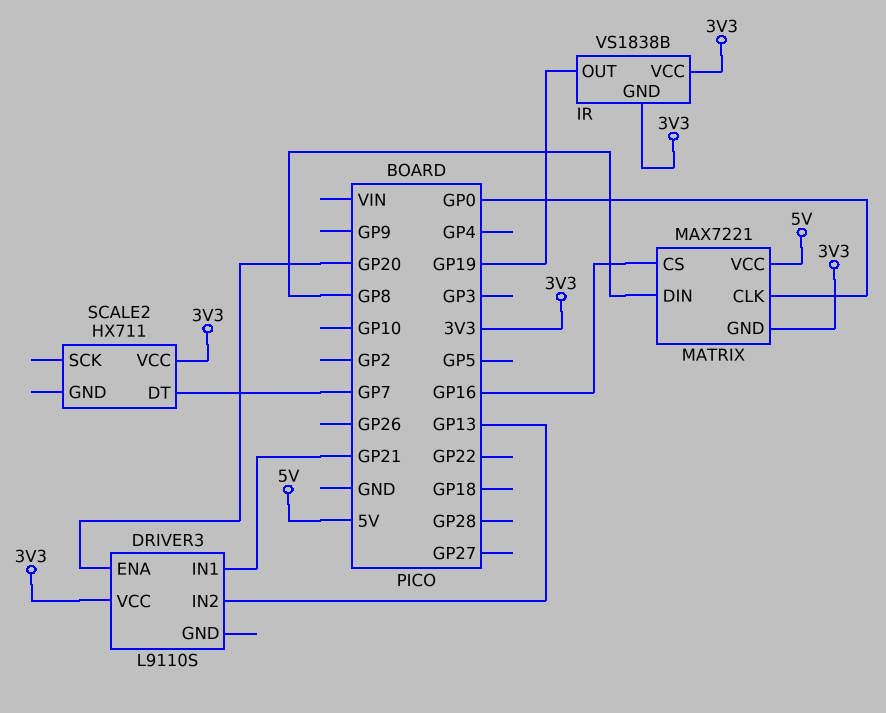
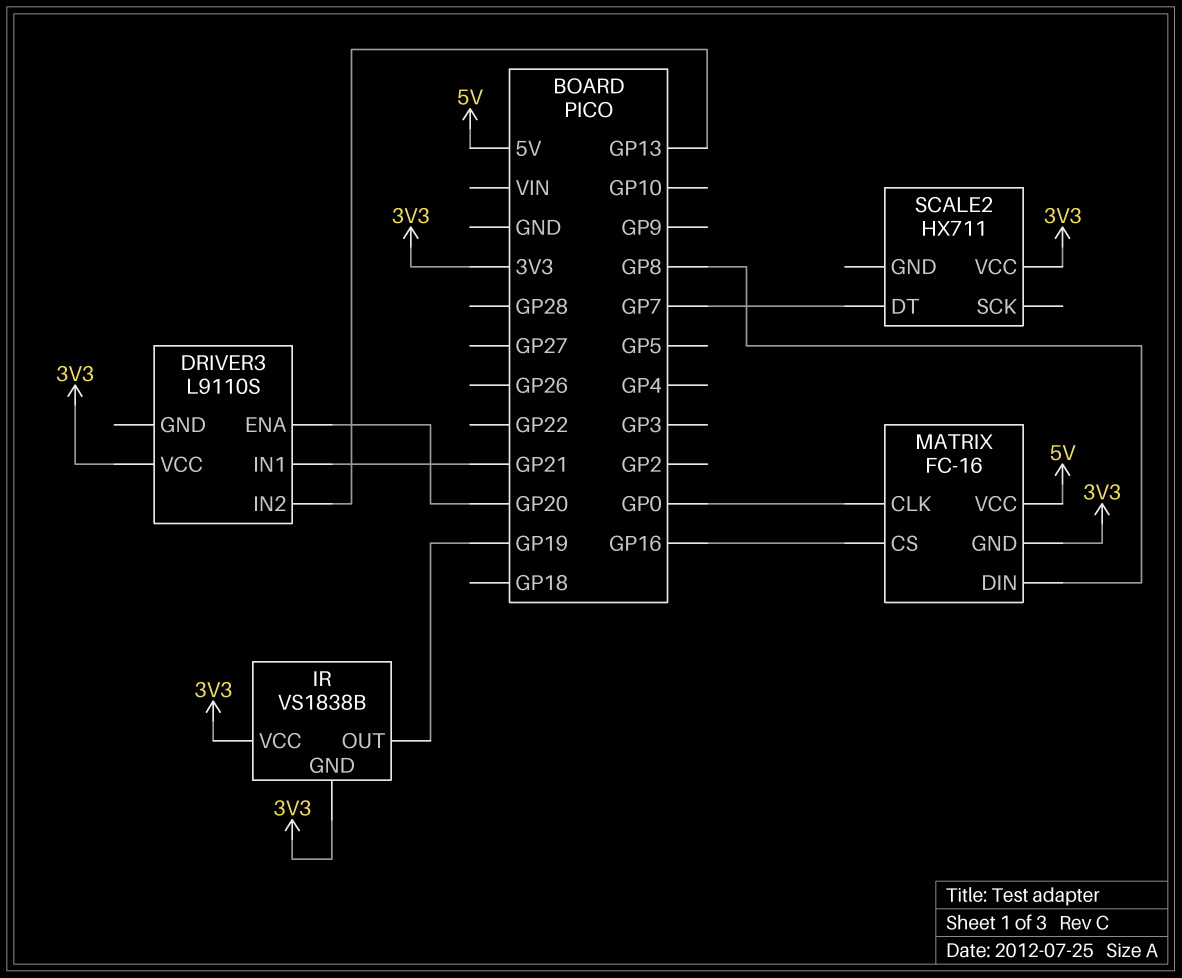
MATRIX: MAX7221 -> FC-16

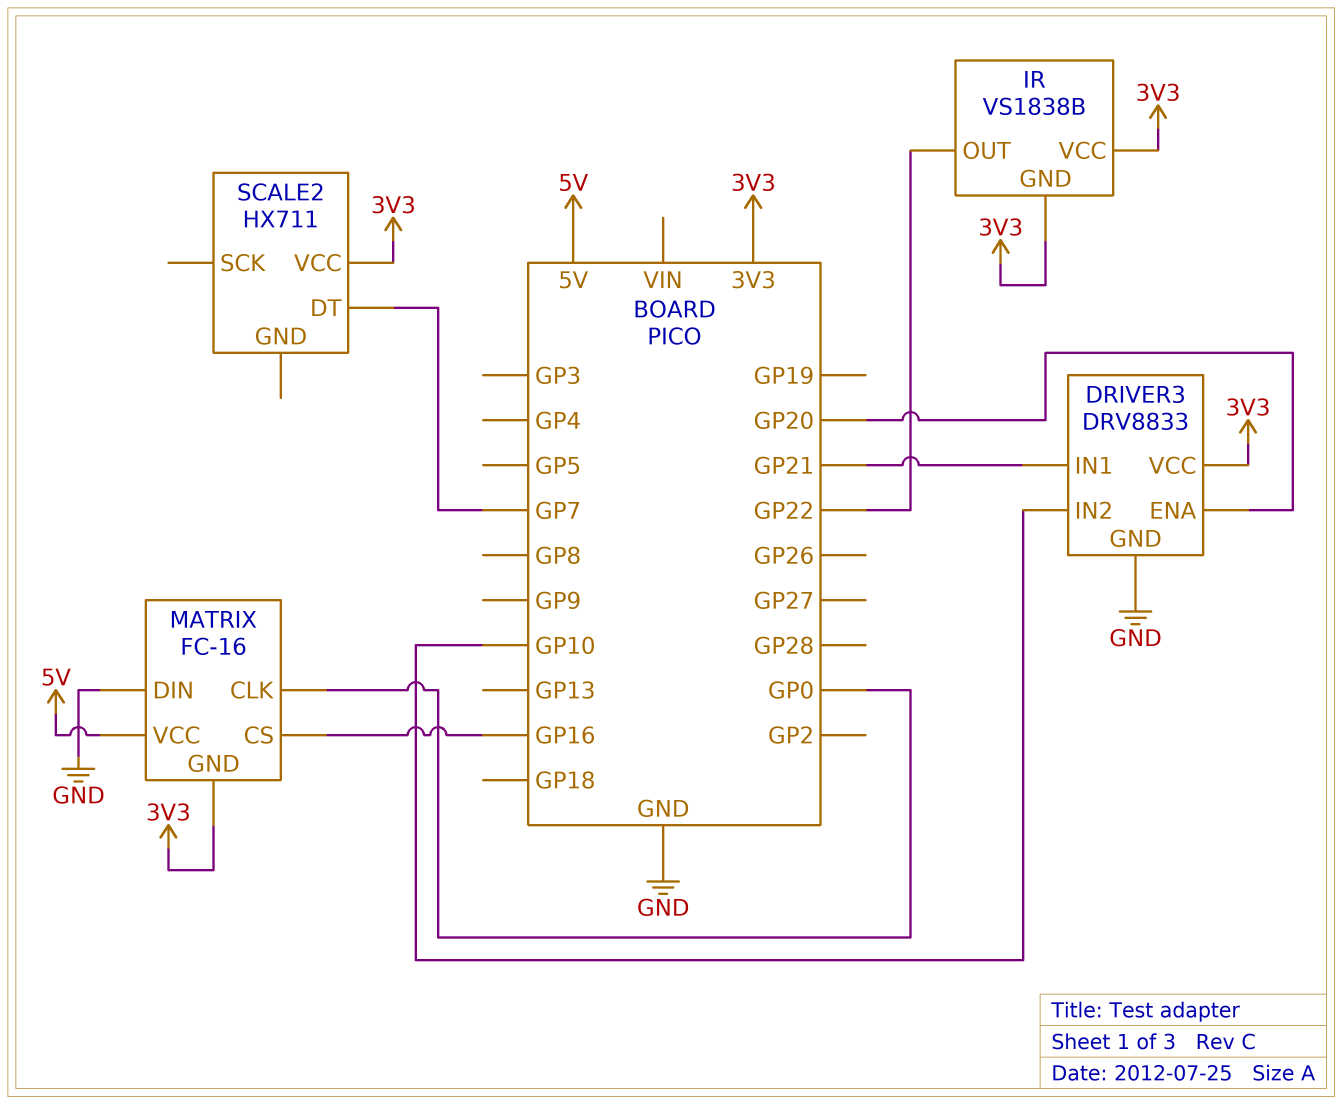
DRIVER3: L9110S -> DRV8833
DRIVER3 pin GND: none -> GND
DRIVER3 pin IN2: GP13 -> GP10
IR pin OUT: GP19 -> GP22
MATRIX pin DIN: GP8 -> GND

